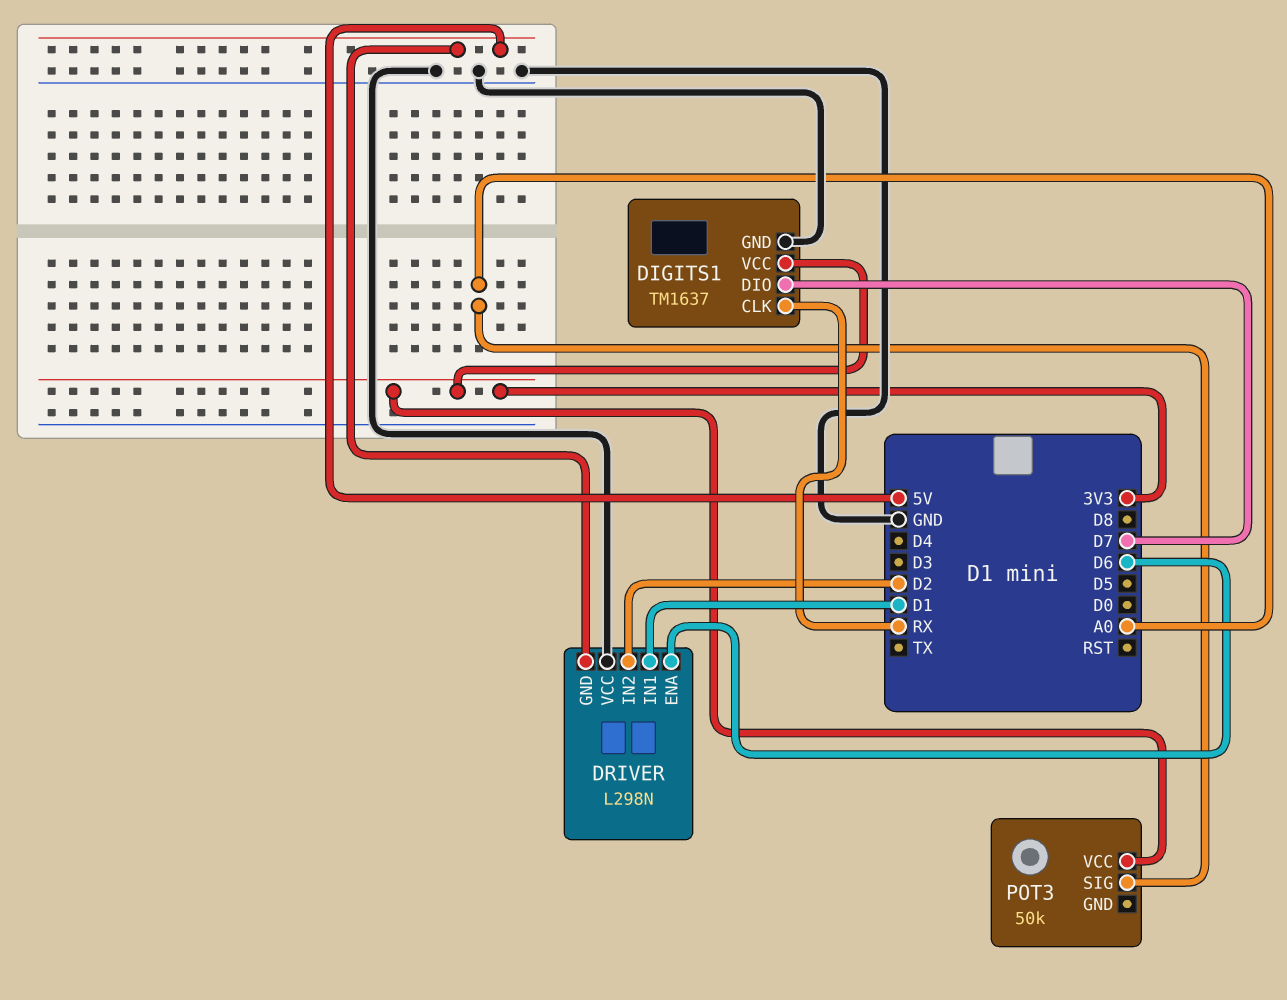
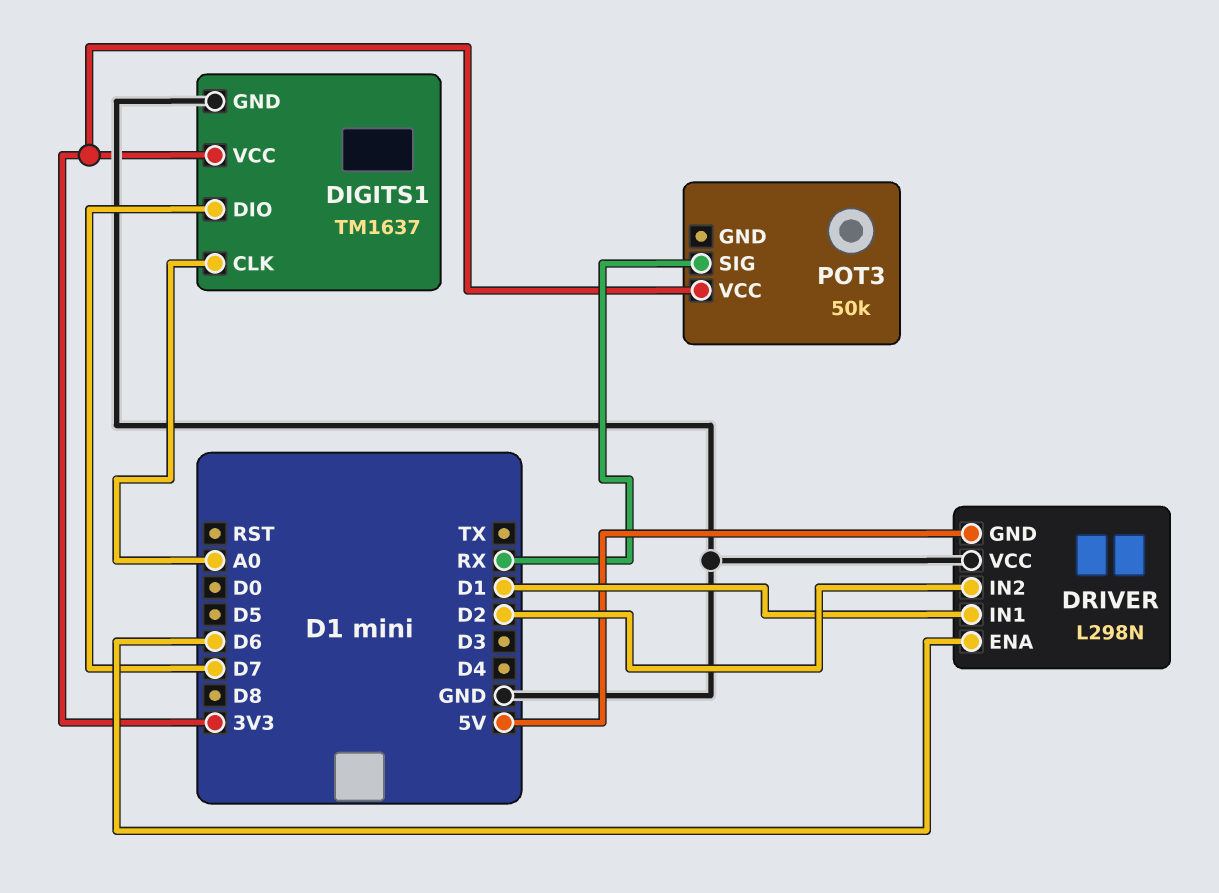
DIGITS1 pin CLK: RX -> A0
POT3 pin SIG: A0 -> RX

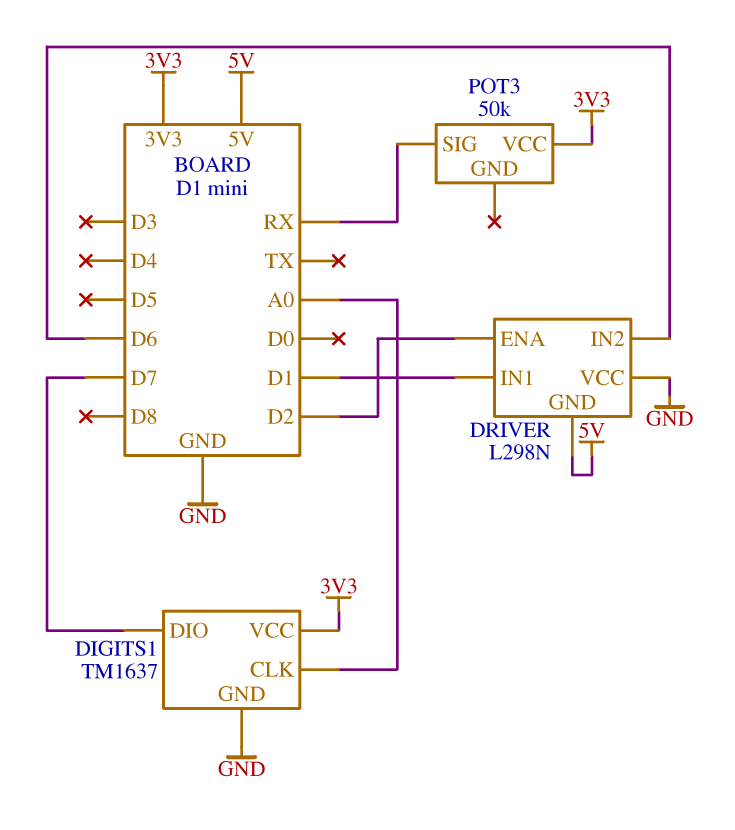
DRIVER pin ENA: D6 -> D2
DRIVER pin IN2: D2 -> D6

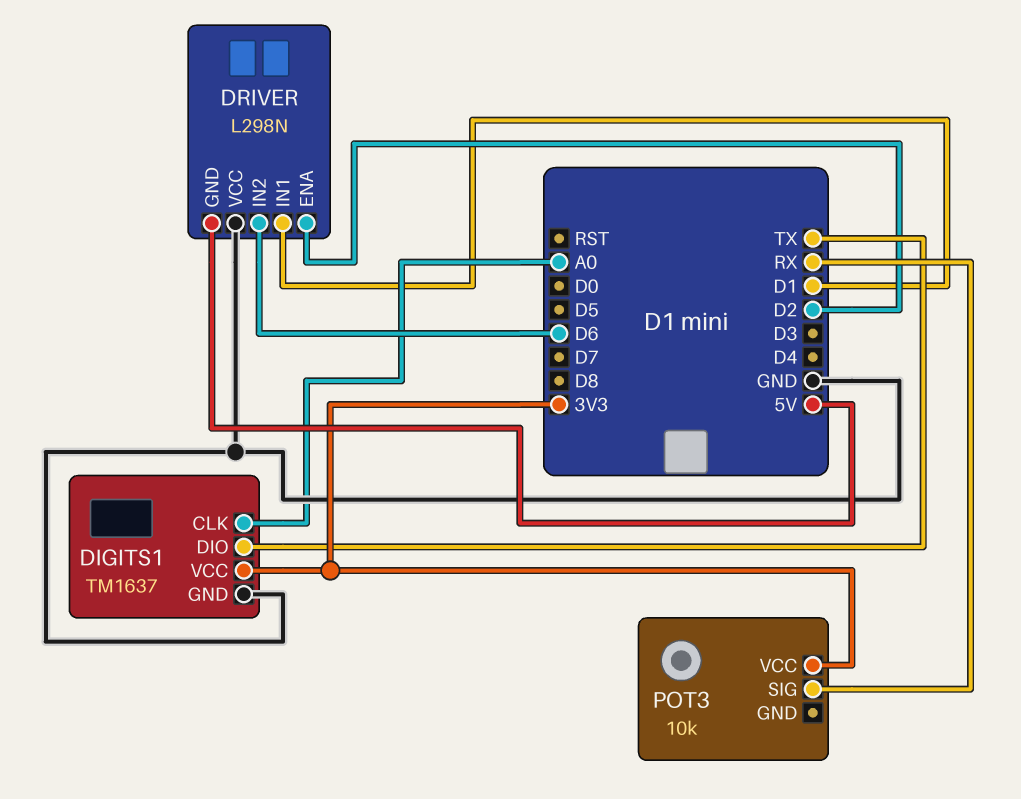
DIGITS1 pin DIO: D7 -> TX
POT3: 50k -> 10k

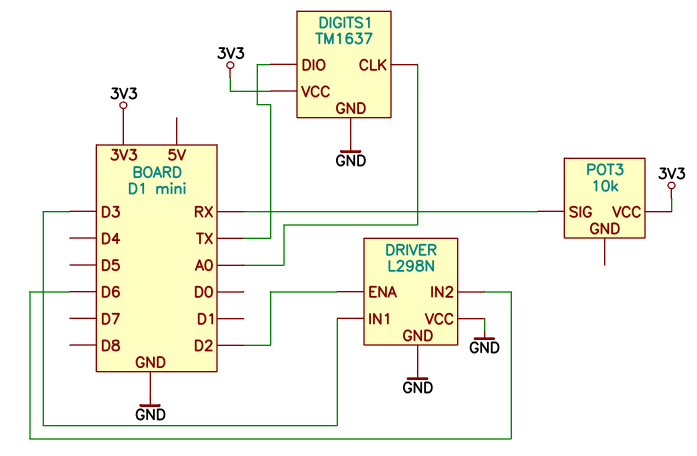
DRIVER pin GND: 5V -> GND
DRIVER pin IN1: D1 -> D3

